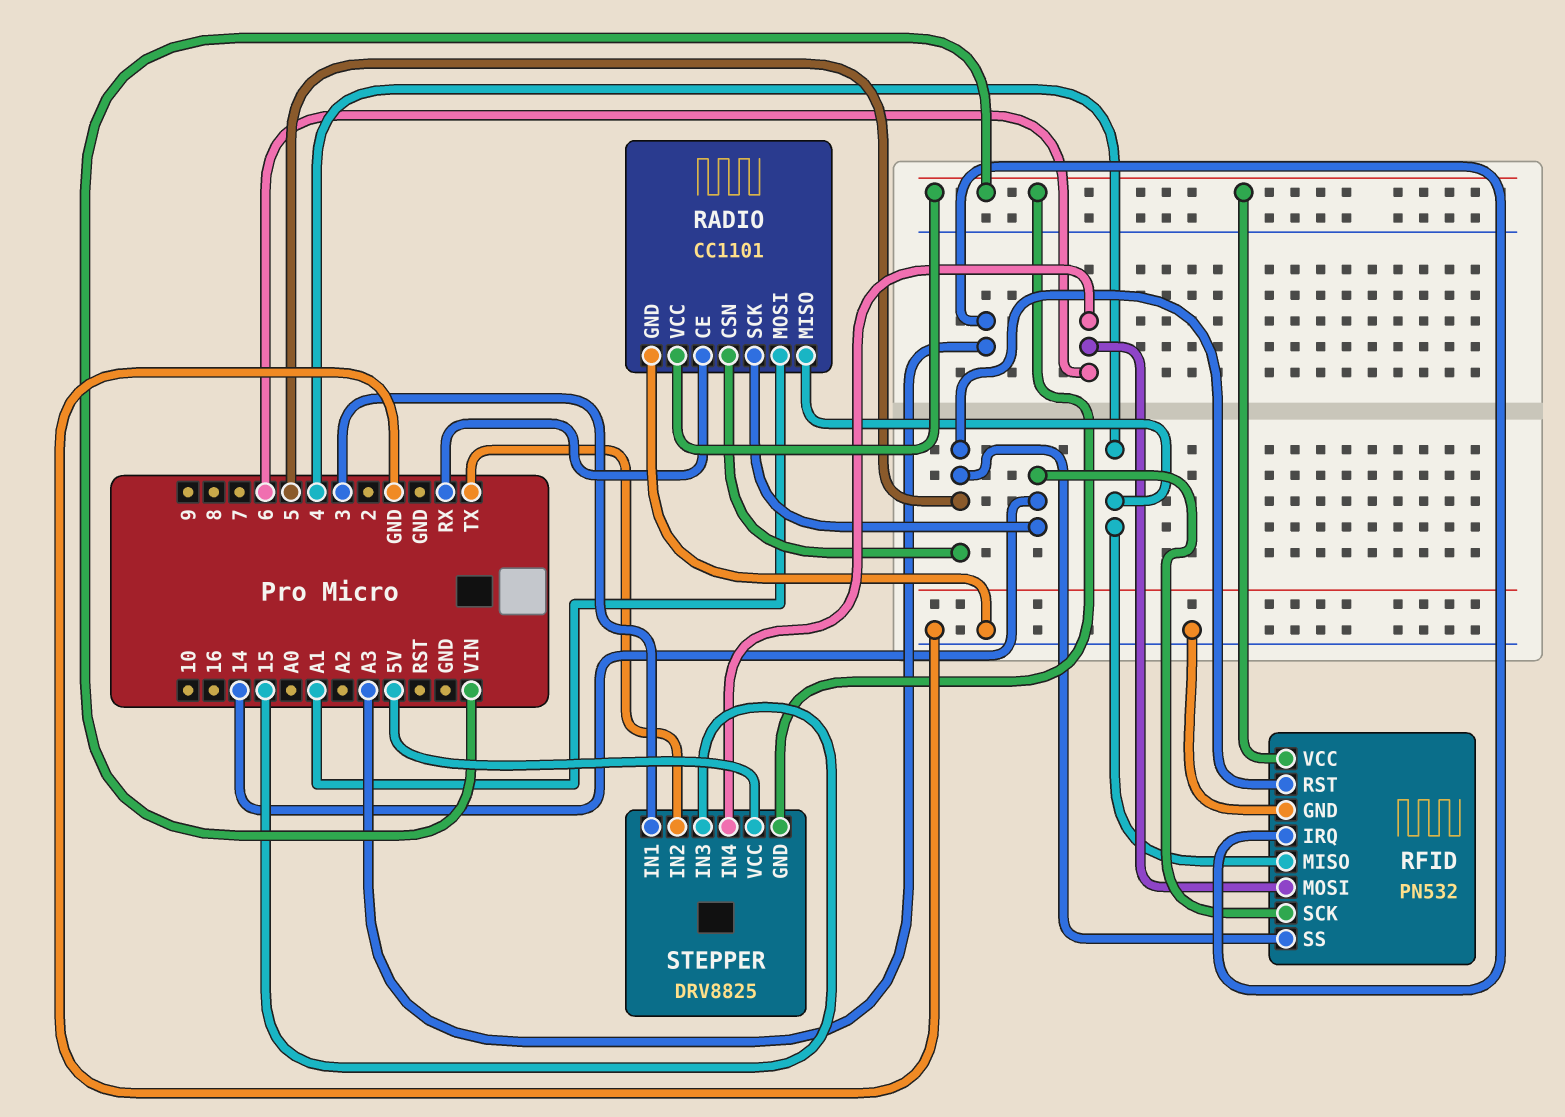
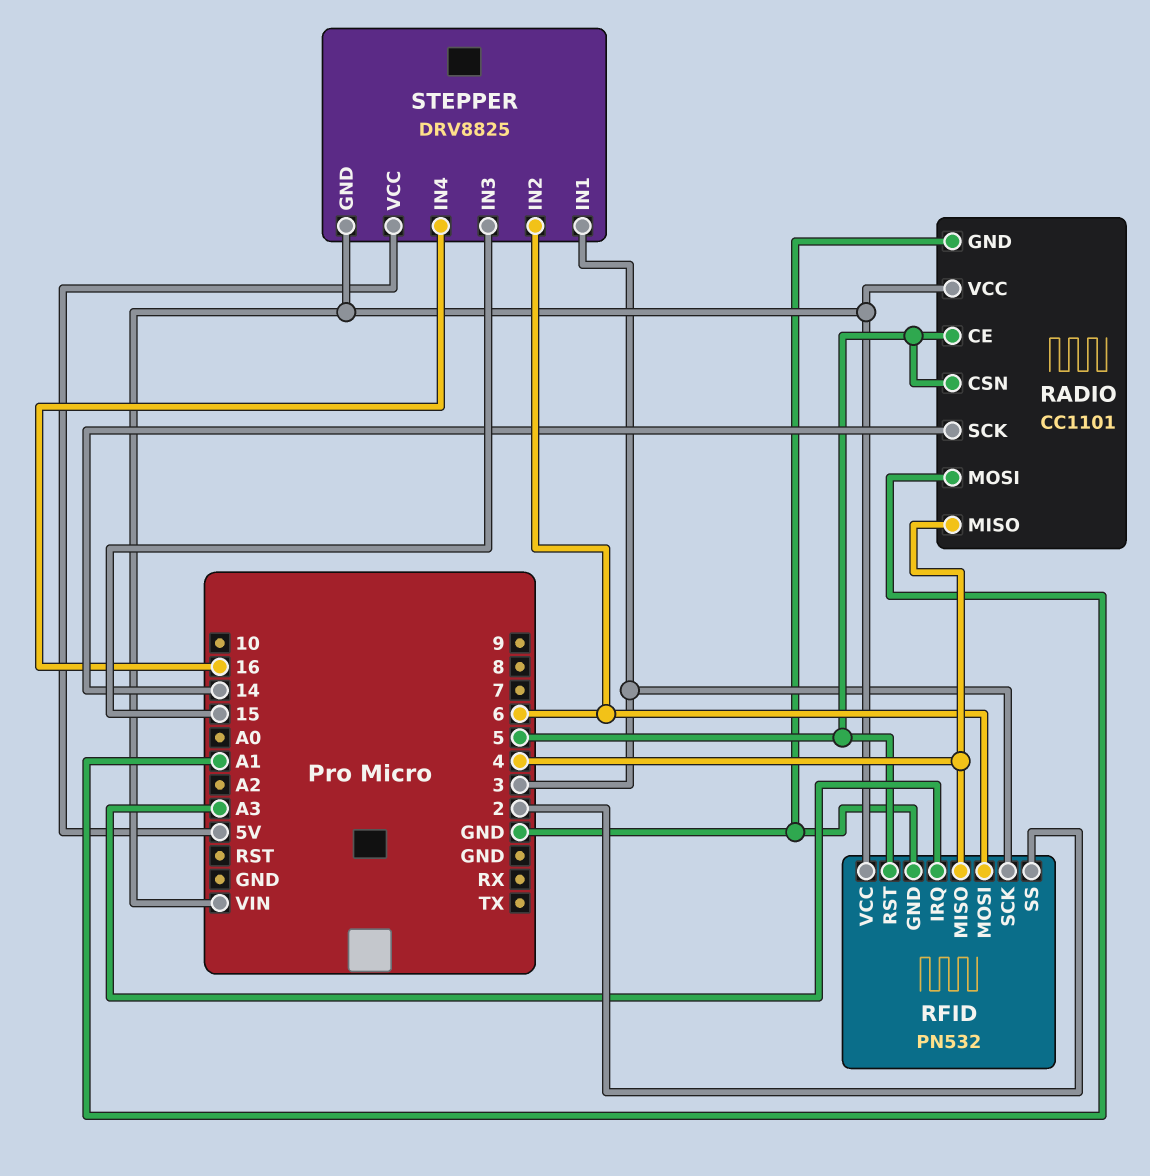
RADIO pin CE: RX -> 5
RFID pin SCK: 14 -> 3
RFID pin SS: 5 -> 2
STEPPER pin IN2: TX -> 6
STEPPER pin IN4: 6 -> 16

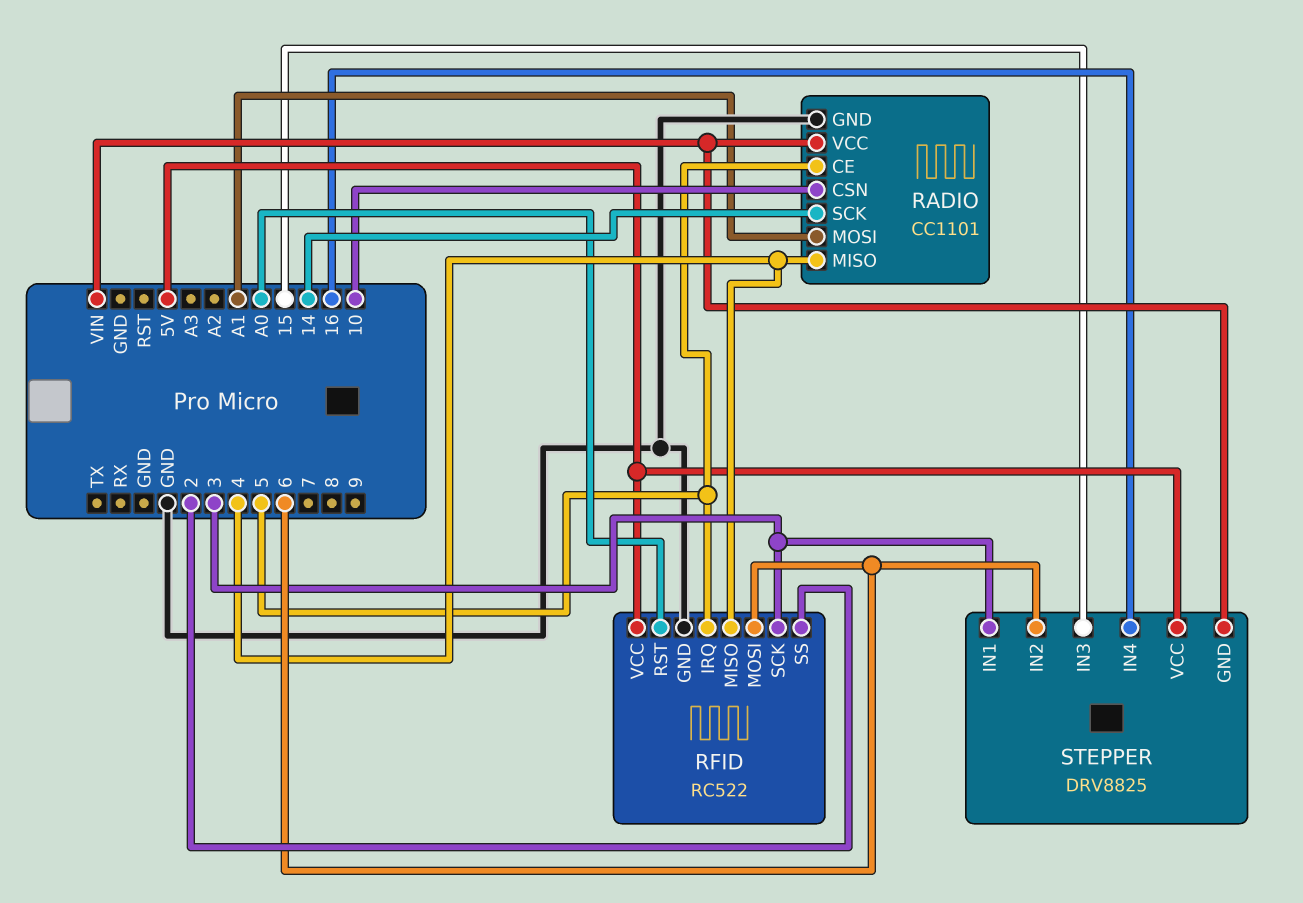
RADIO pin CSN: 5 -> 10
RFID: PN532 -> RC522
RFID pin IRQ: A3 -> 5
RFID pin RST: 5 -> A0
RFID pin VCC: VIN -> 5V

